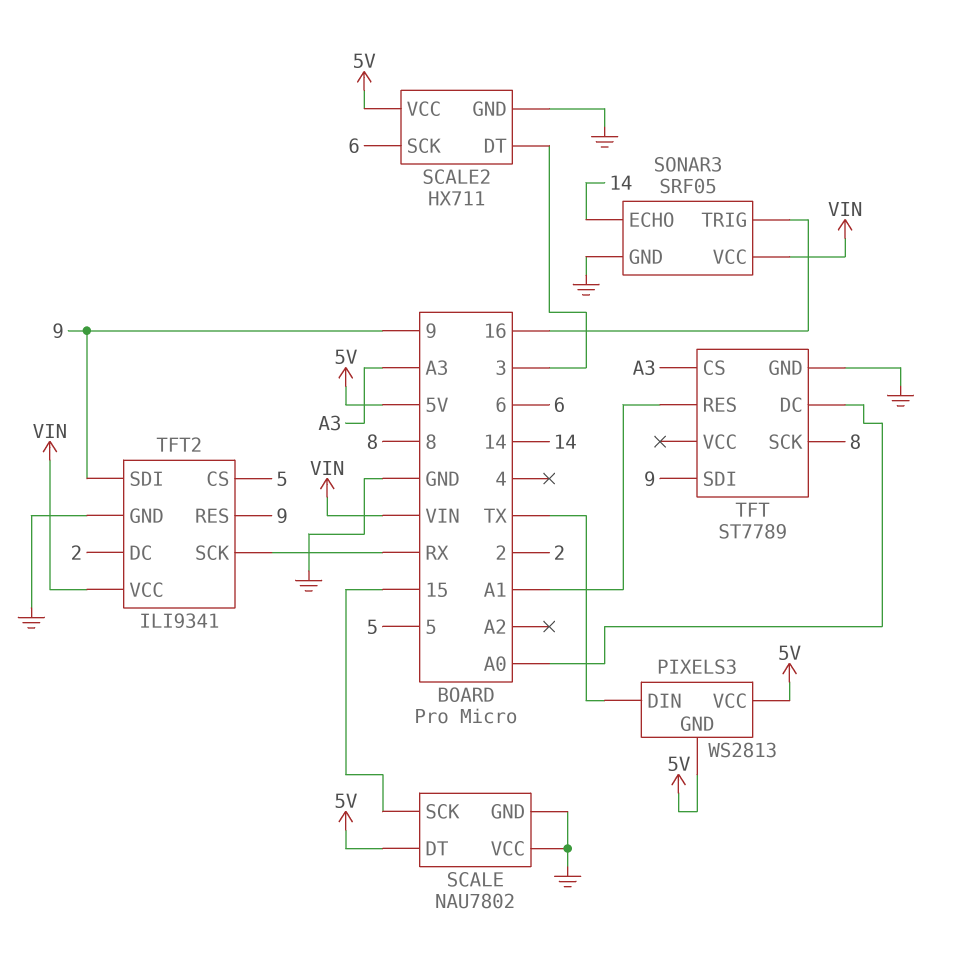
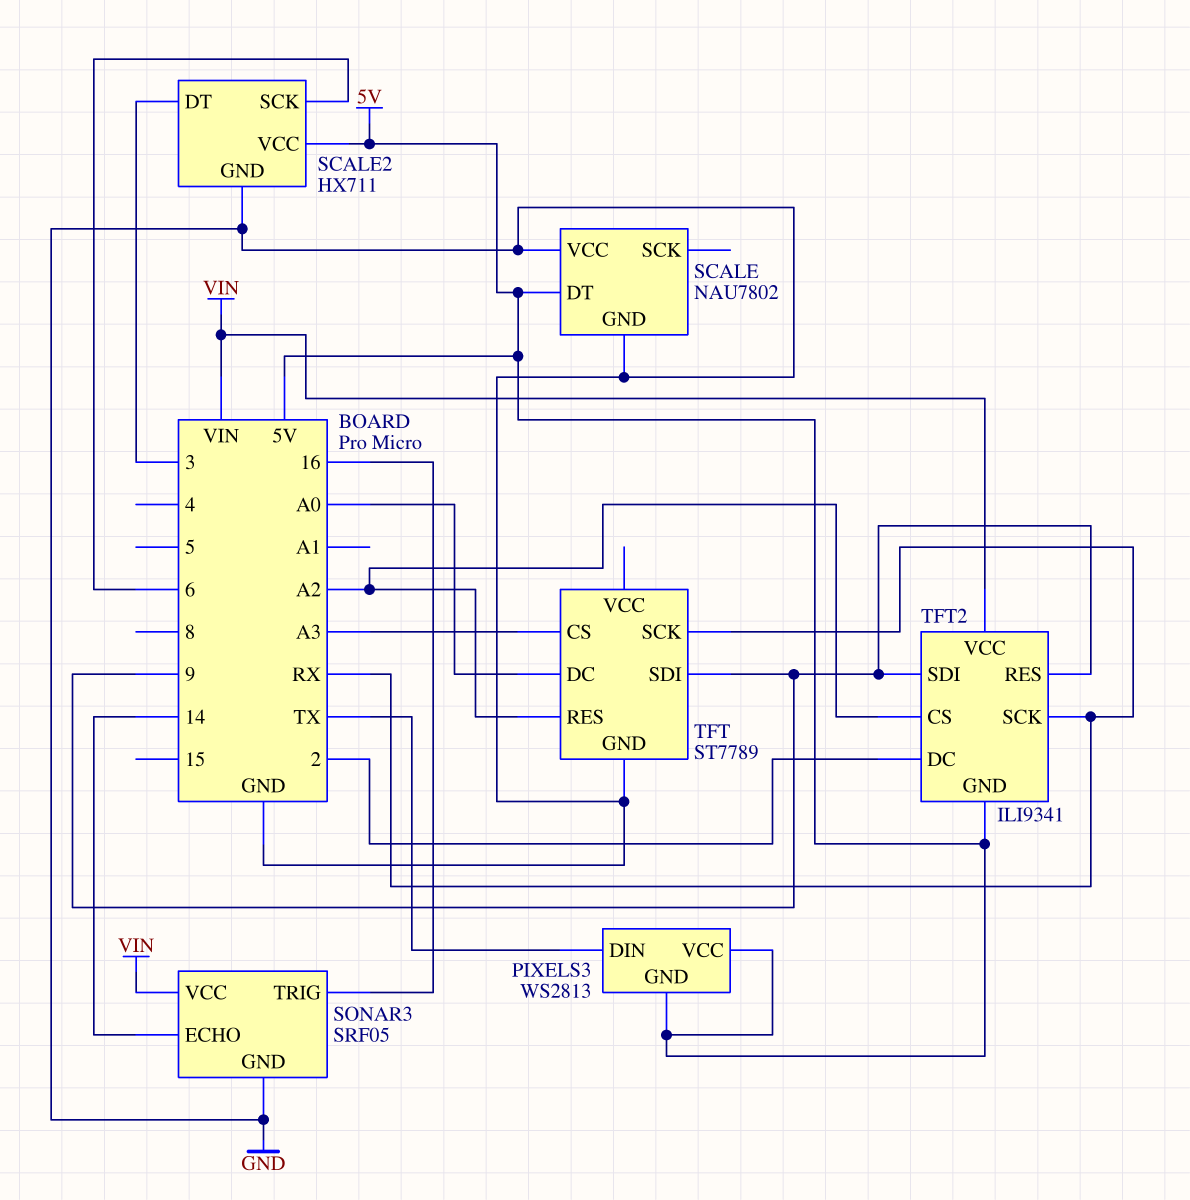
SCALE pin SCK: 15 -> none
TFT pin RES: A1 -> A2
TFT pin SCK: 8 -> RX
TFT2 pin CS: 5 -> A2
TFT2 pin GND: GND -> 5V

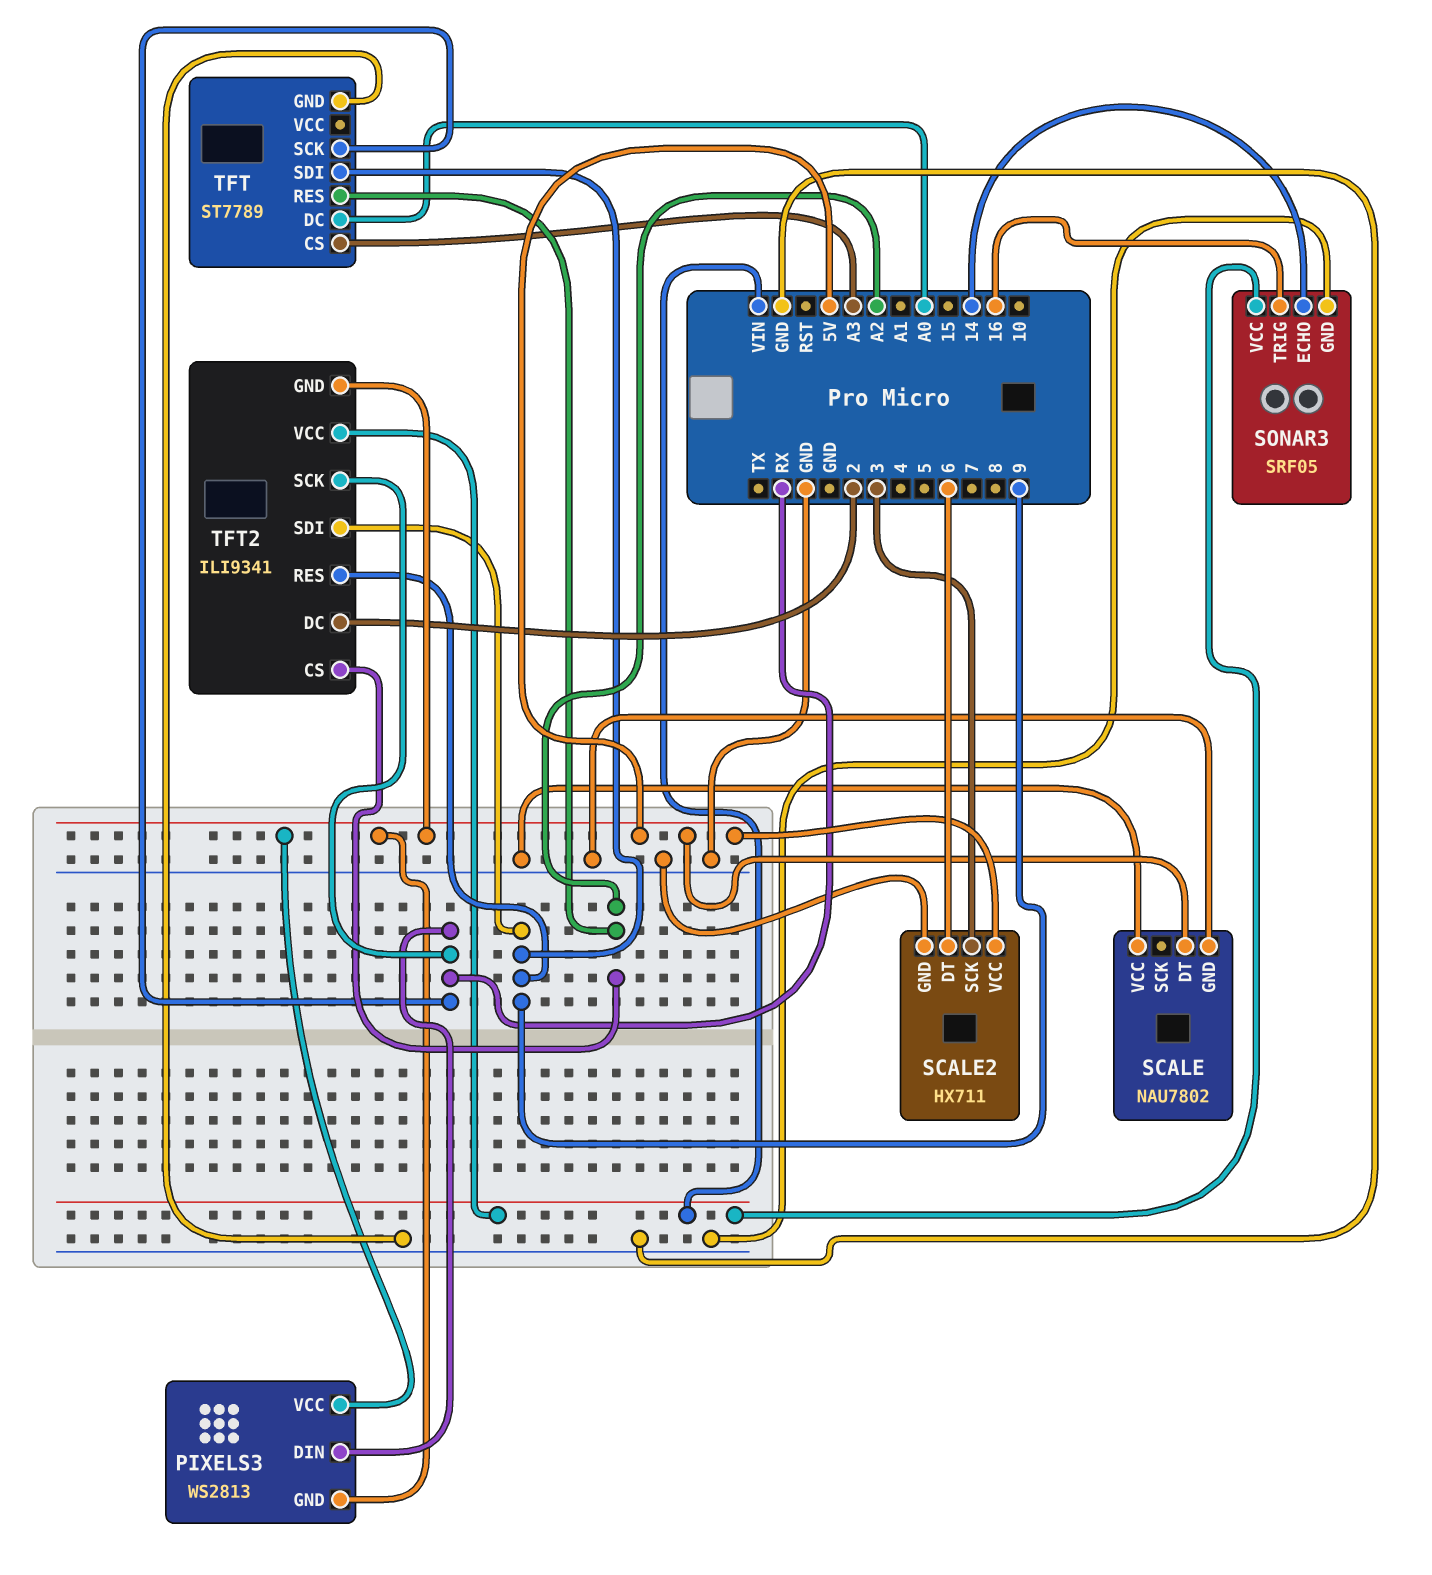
PIXELS3 pin DIN: TX -> RX
SCALE2 pin DT: 3 -> 6
SCALE2 pin SCK: 6 -> 3

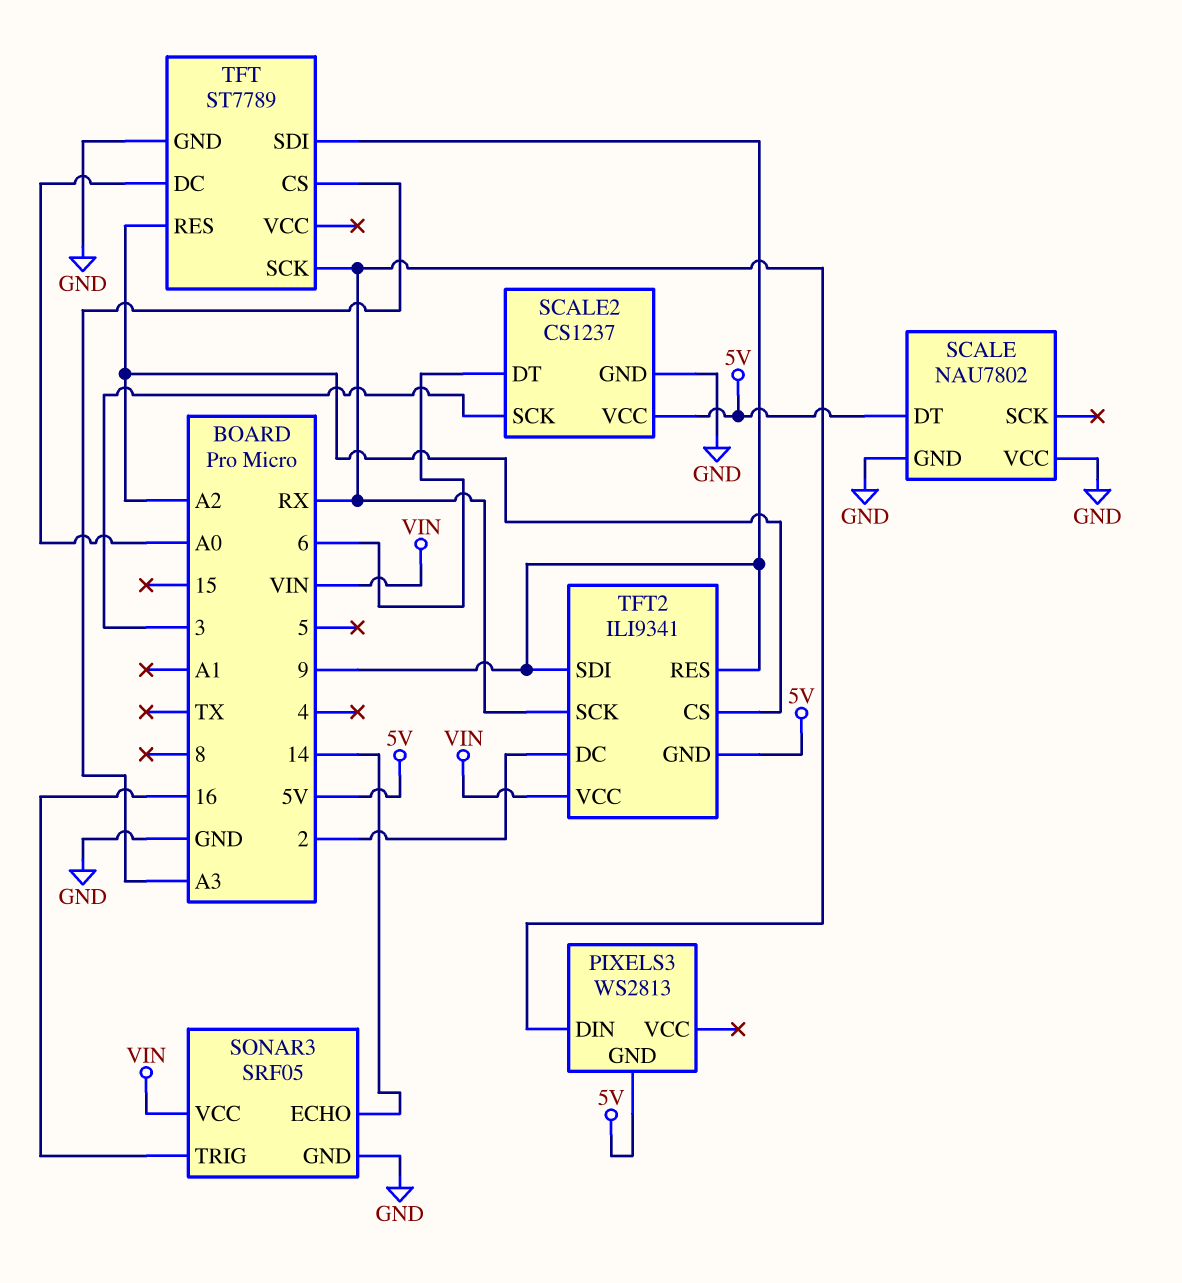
PIXELS3 pin VCC: 5V -> none
SCALE2: HX711 -> CS1237

